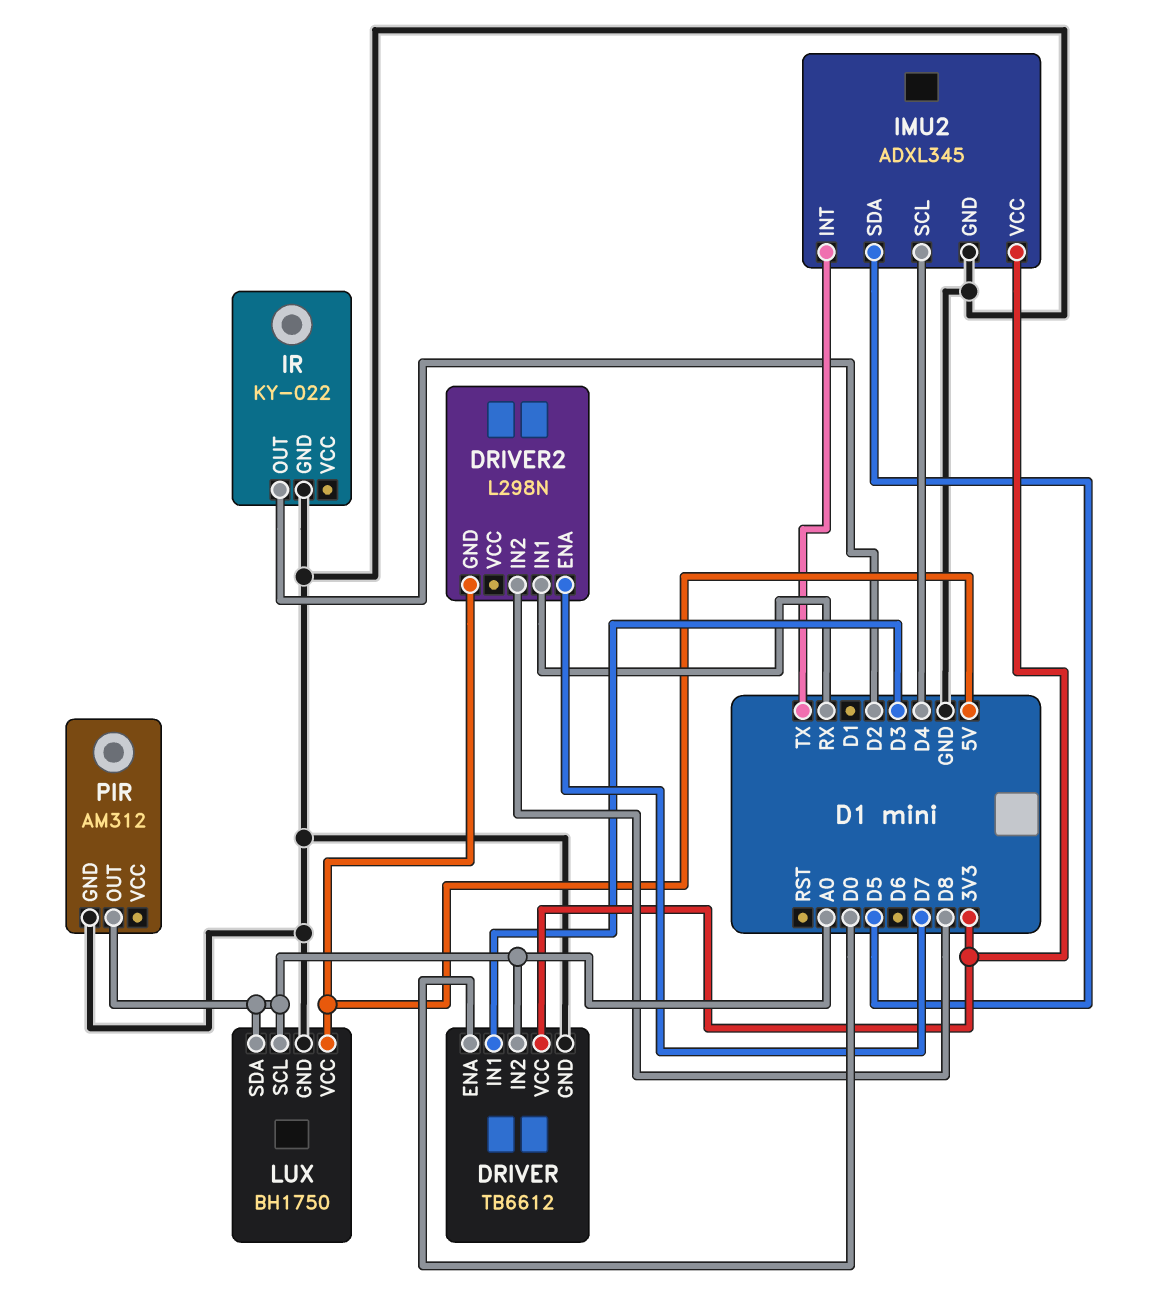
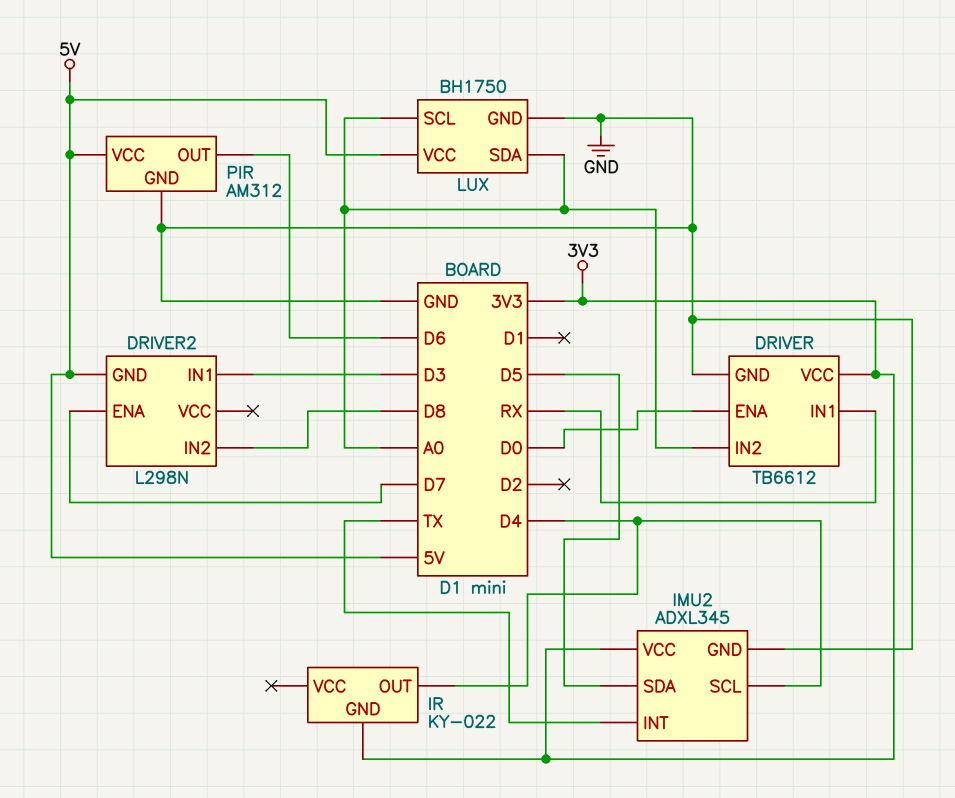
DRIVER pin IN1: D3 -> RX
DRIVER2 pin IN1: RX -> D3
IR pin GND: GND -> 3V3
IR pin OUT: D2 -> D4
PIR pin OUT: A0 -> D6
PIR pin VCC: none -> 5V

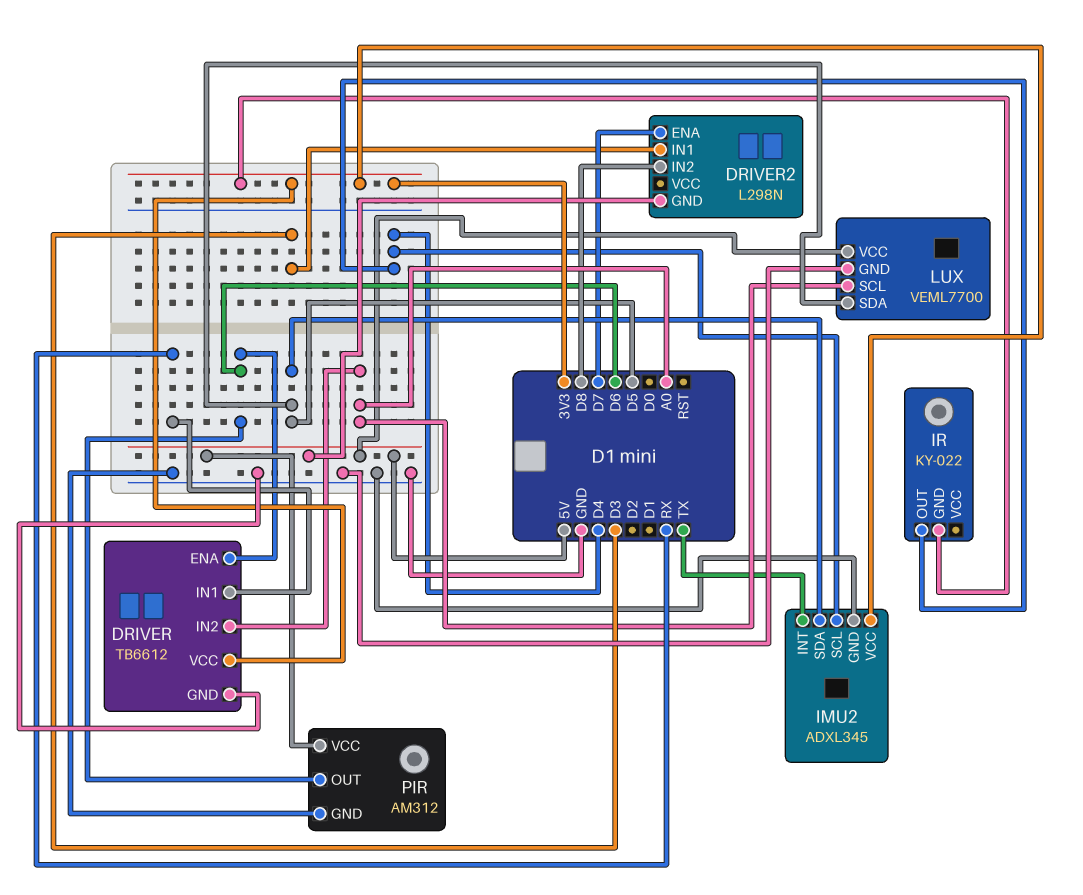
DRIVER pin ENA: D0 -> D6
LUX: BH1750 -> VEML7700
LUX pin SDA: A0 -> D5

